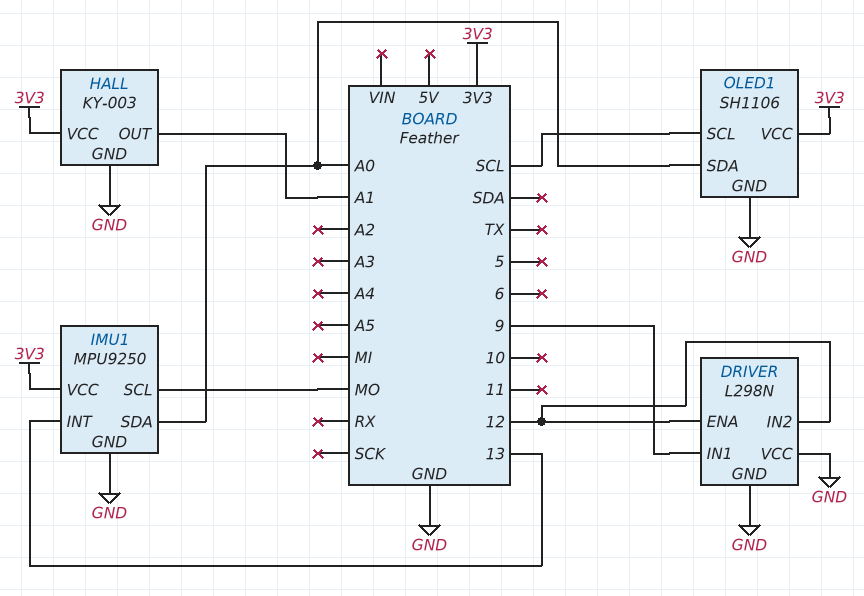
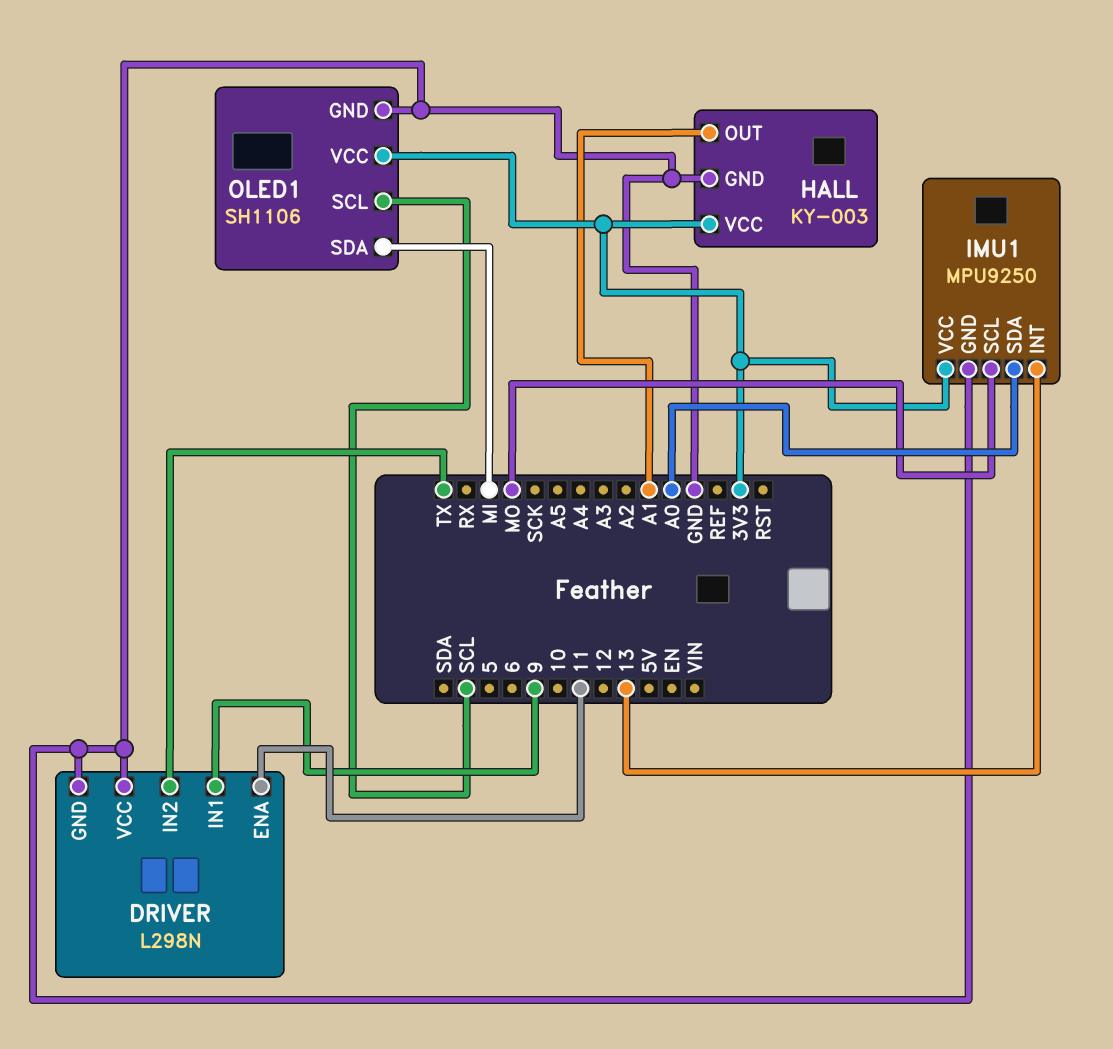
DRIVER pin ENA: 12 -> 11
DRIVER pin IN2: 12 -> TX
OLED1 pin SDA: A0 -> MI

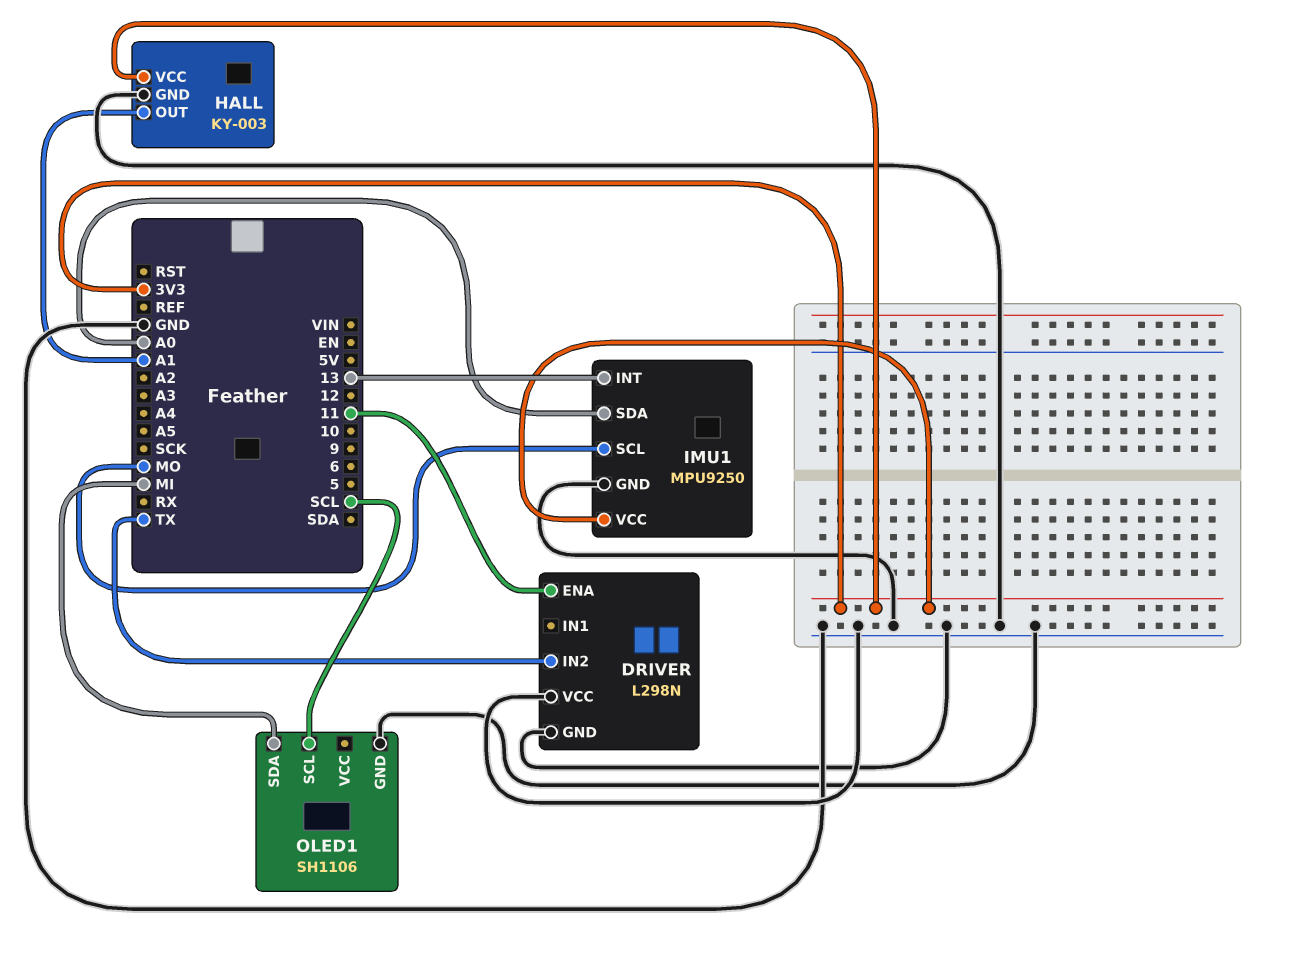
DRIVER pin IN1: 9 -> none
OLED1 pin VCC: 3V3 -> none

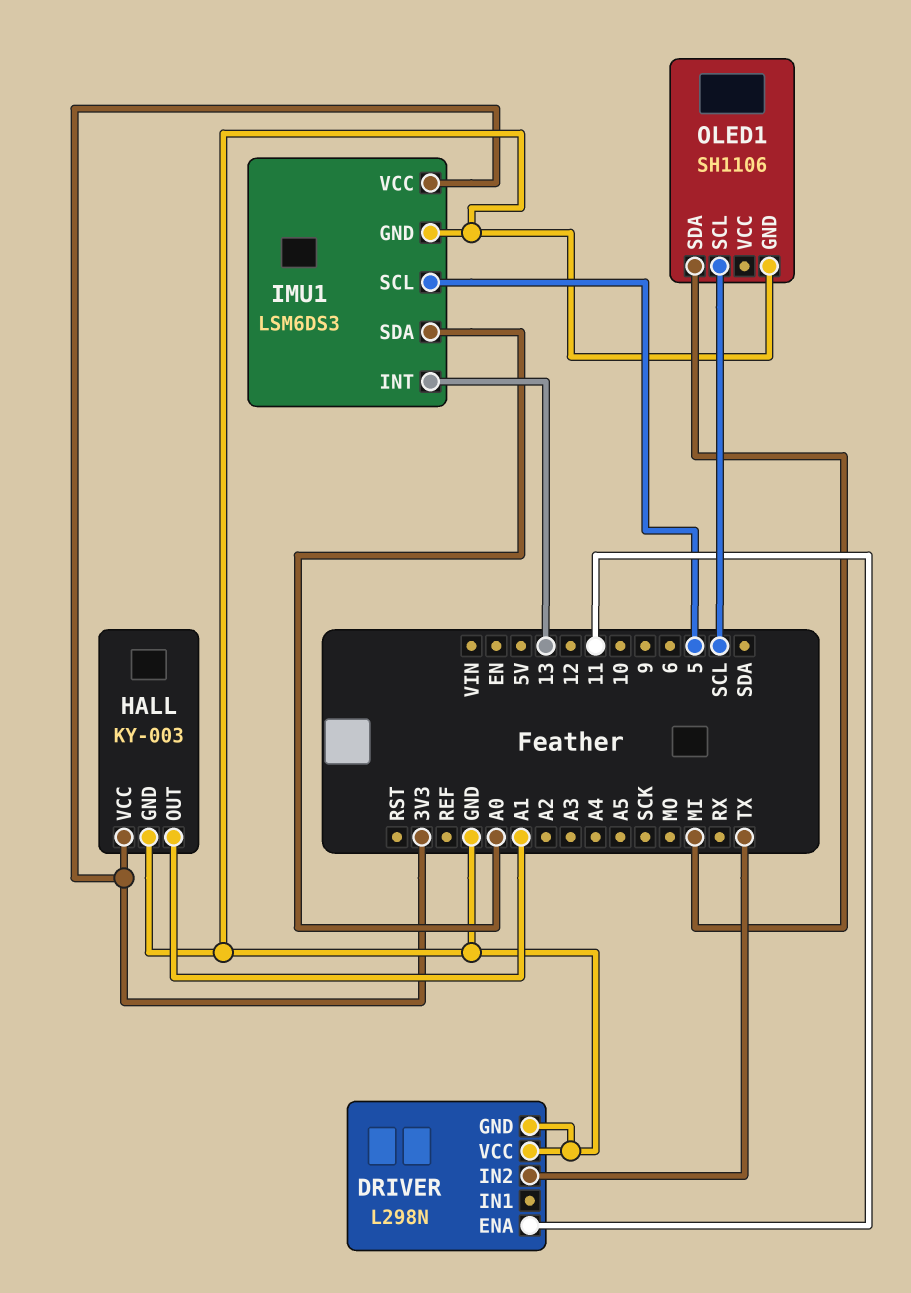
IMU1: MPU9250 -> LSM6DS3
IMU1 pin SCL: MO -> 5

